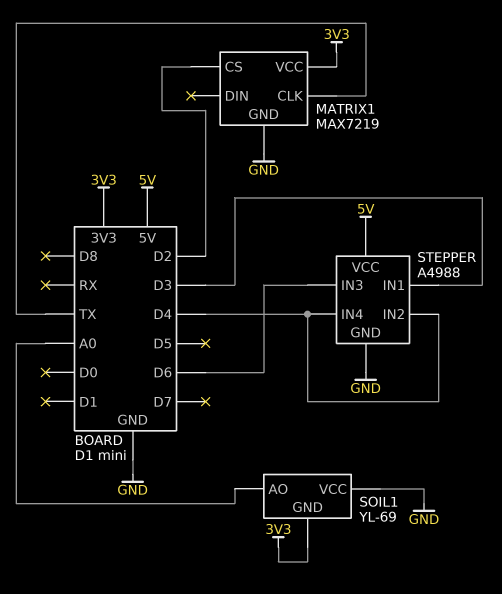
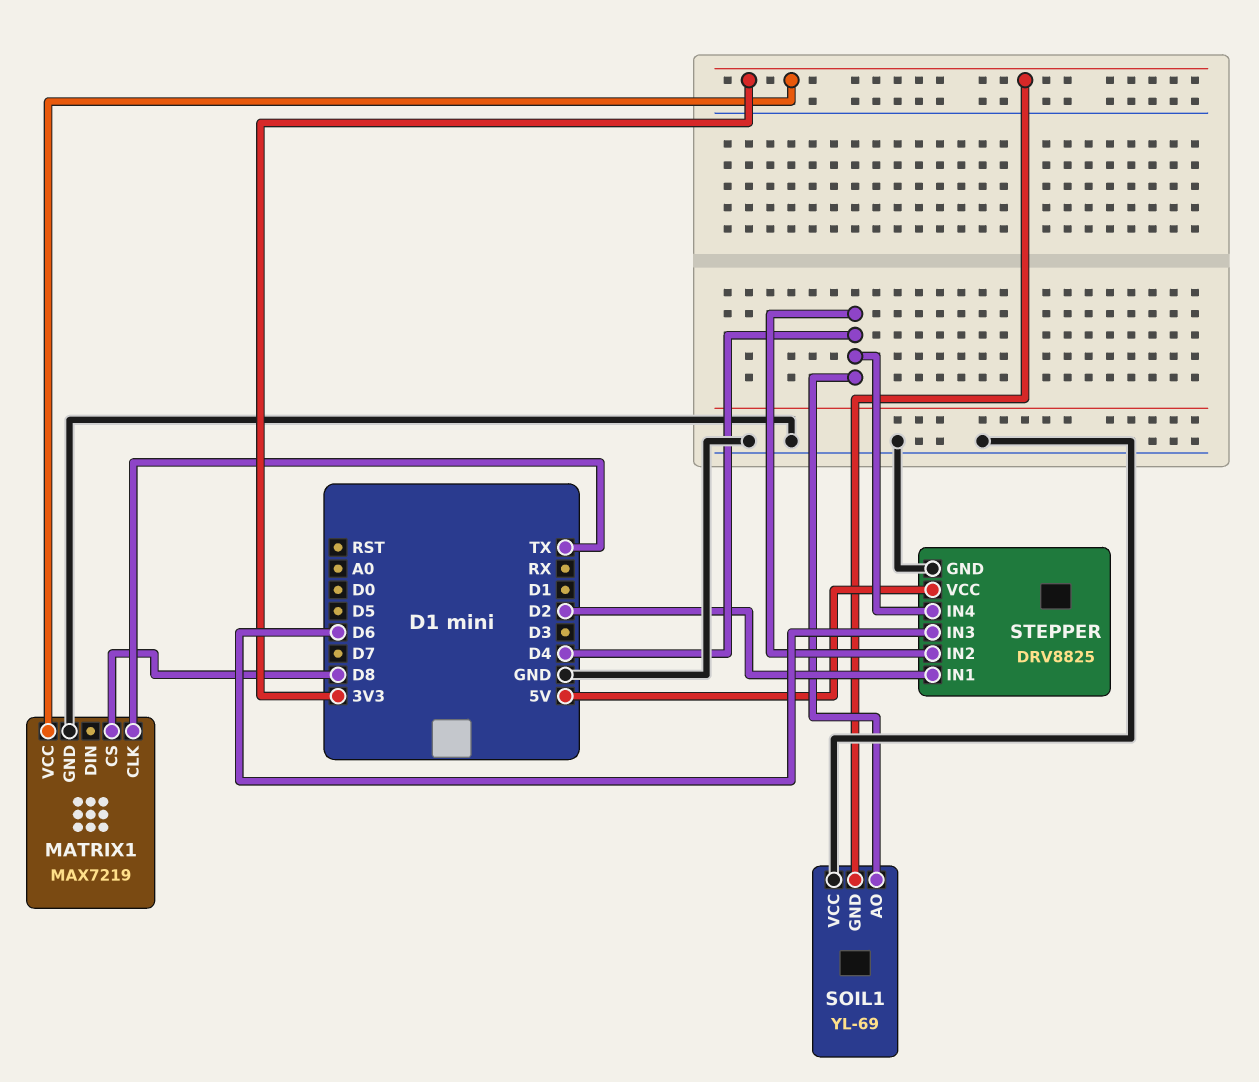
MATRIX1 pin CS: D2 -> D8
SOIL1 pin AO: A0 -> D4
STEPPER: A4988 -> DRV8825
STEPPER pin IN1: D3 -> D2

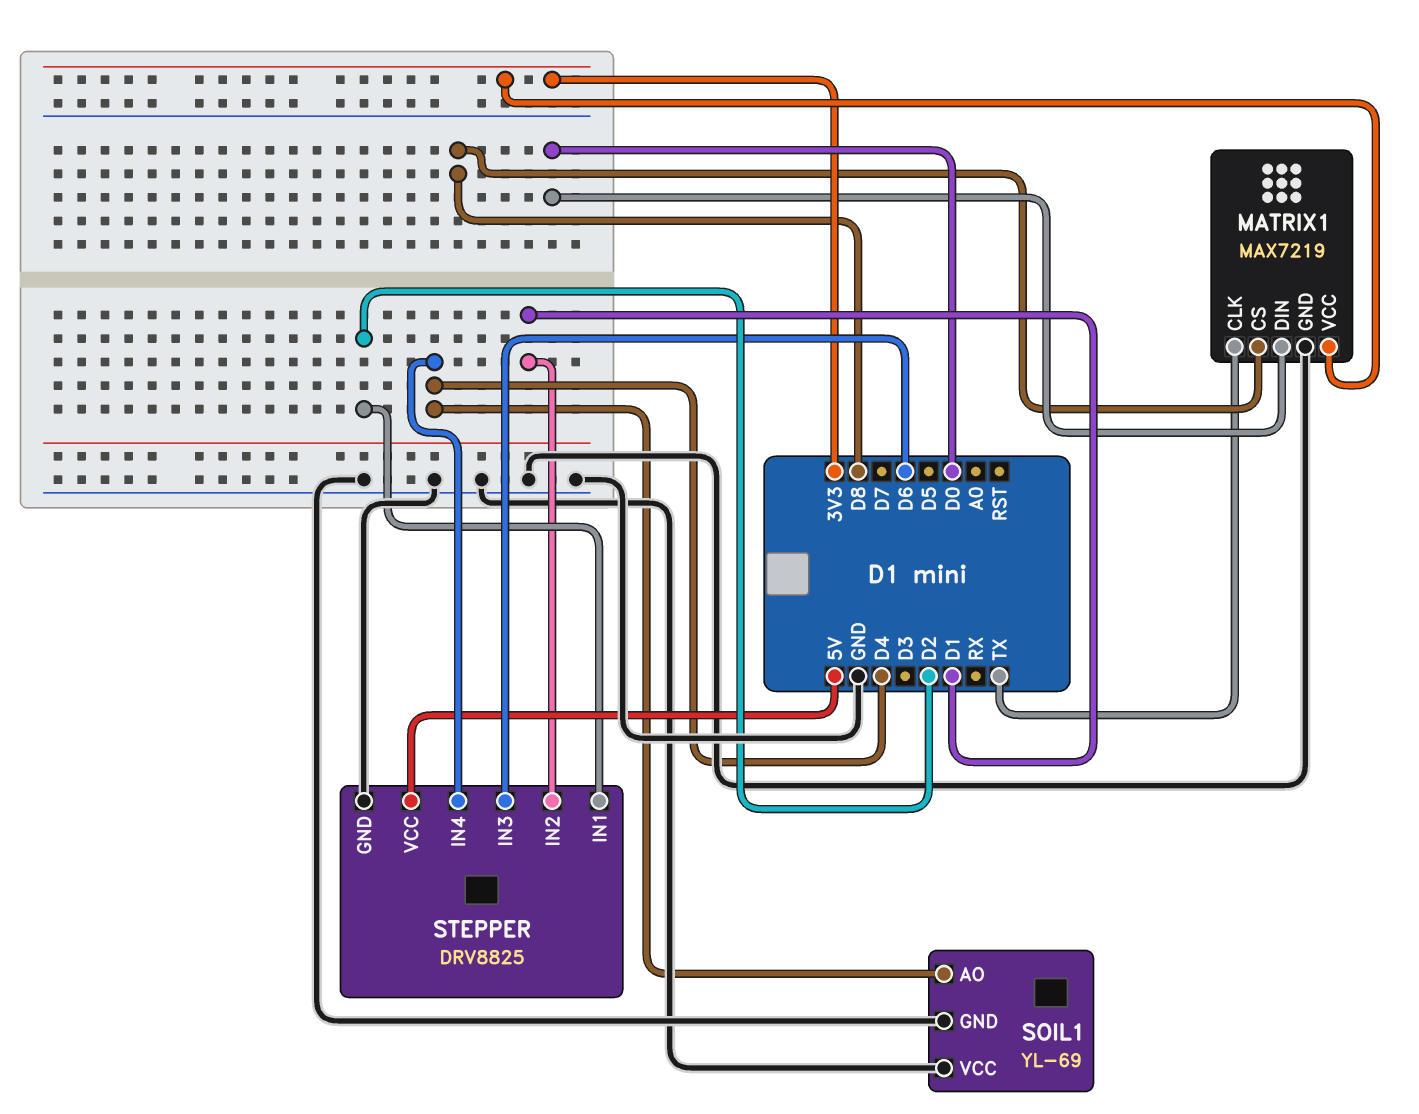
MATRIX1 pin DIN: none -> D0
SOIL1 pin GND: 3V3 -> GND
STEPPER pin IN2: D4 -> D1

